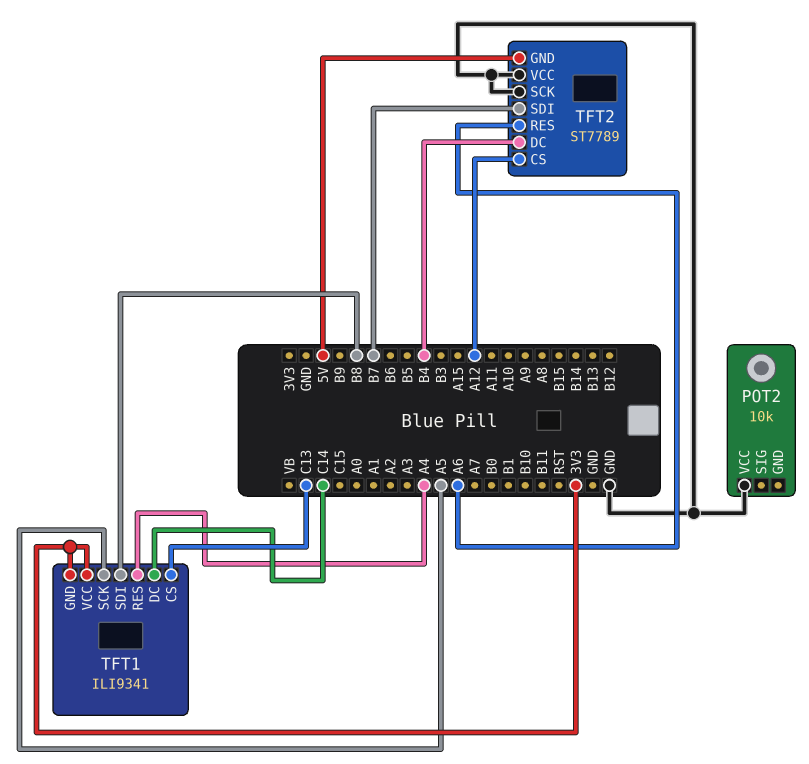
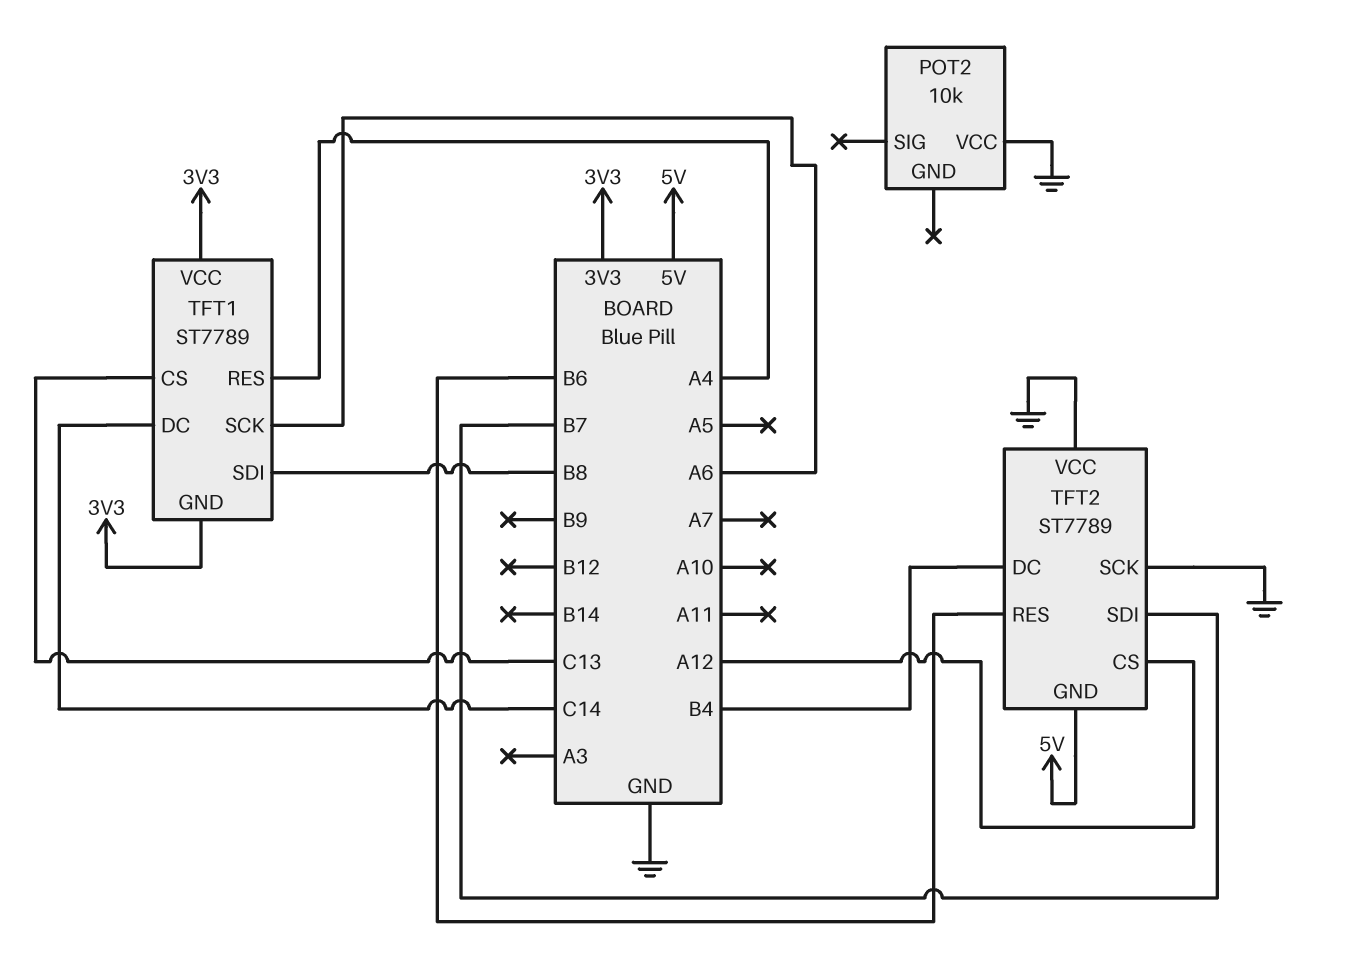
TFT1: ILI9341 -> ST7789
TFT1 pin SCK: A5 -> A6
TFT2 pin RES: A6 -> B6

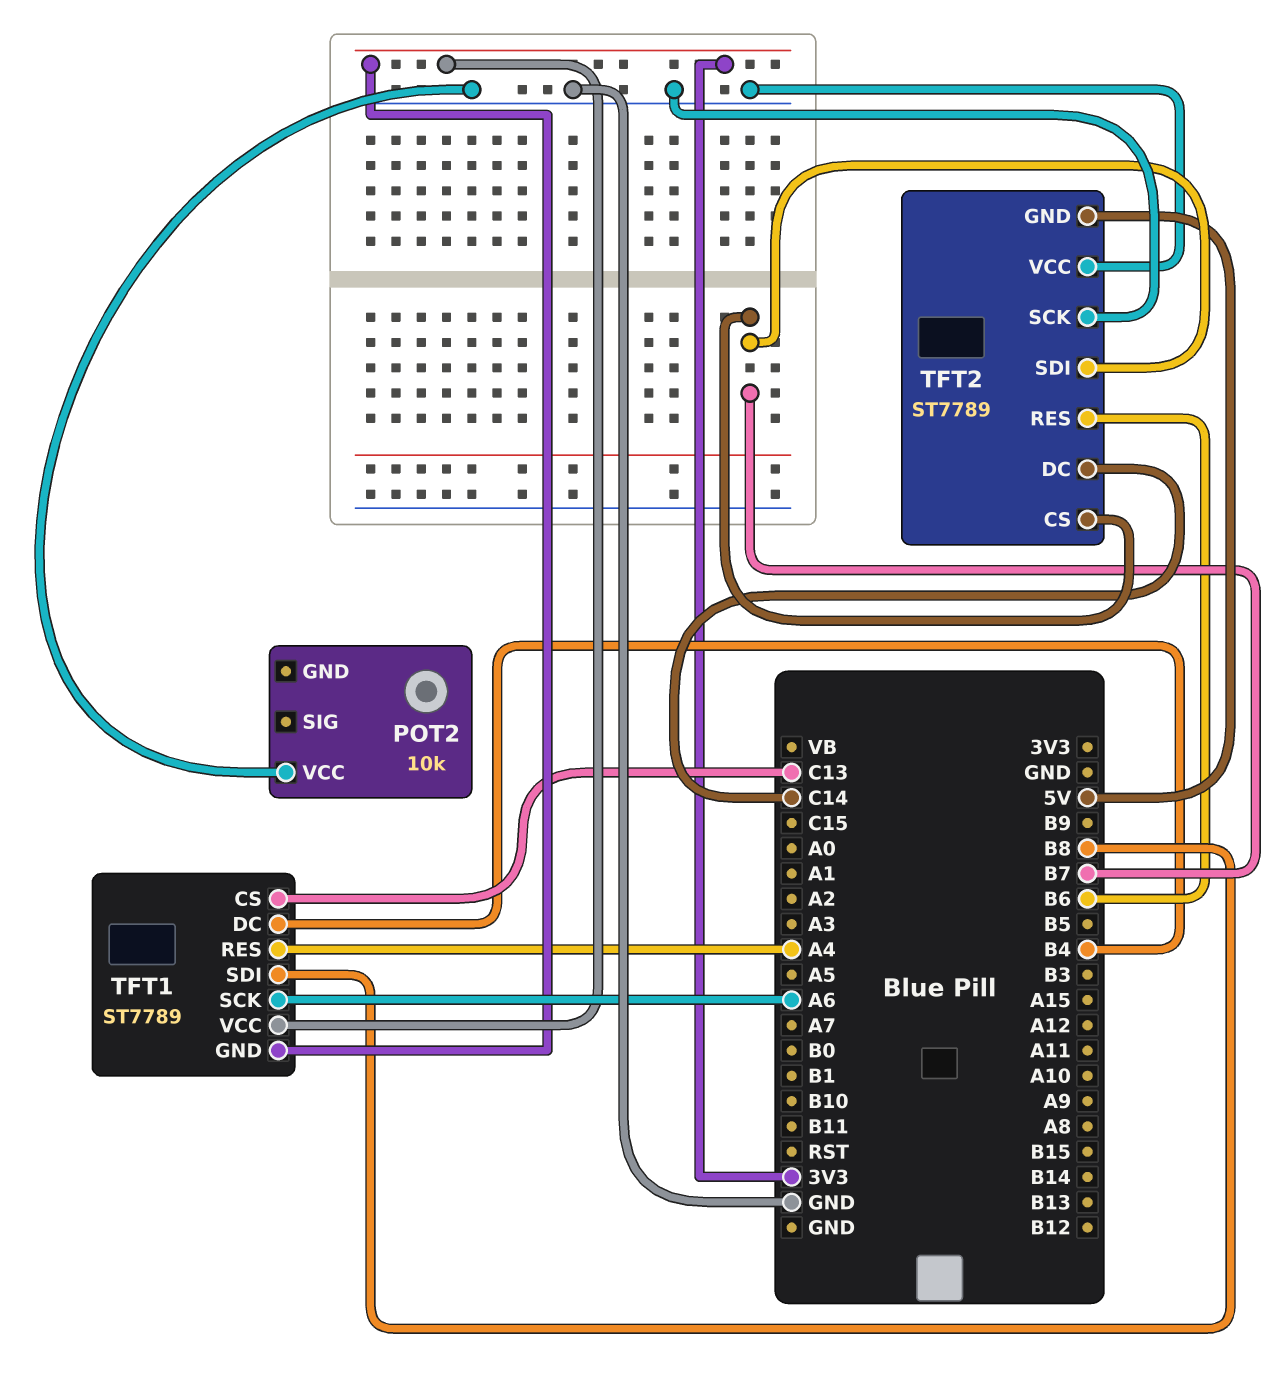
TFT1 pin DC: C14 -> B4
TFT2 pin CS: A12 -> B7
TFT2 pin DC: B4 -> C14

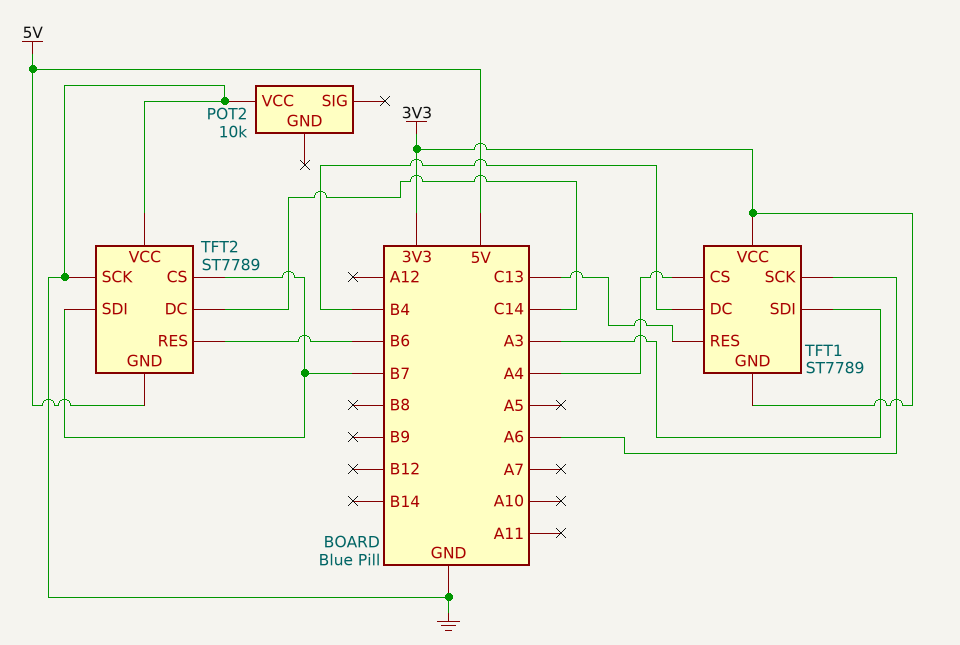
TFT1 pin CS: C13 -> A4
TFT1 pin RES: A4 -> C13
TFT1 pin SDI: B8 -> A3

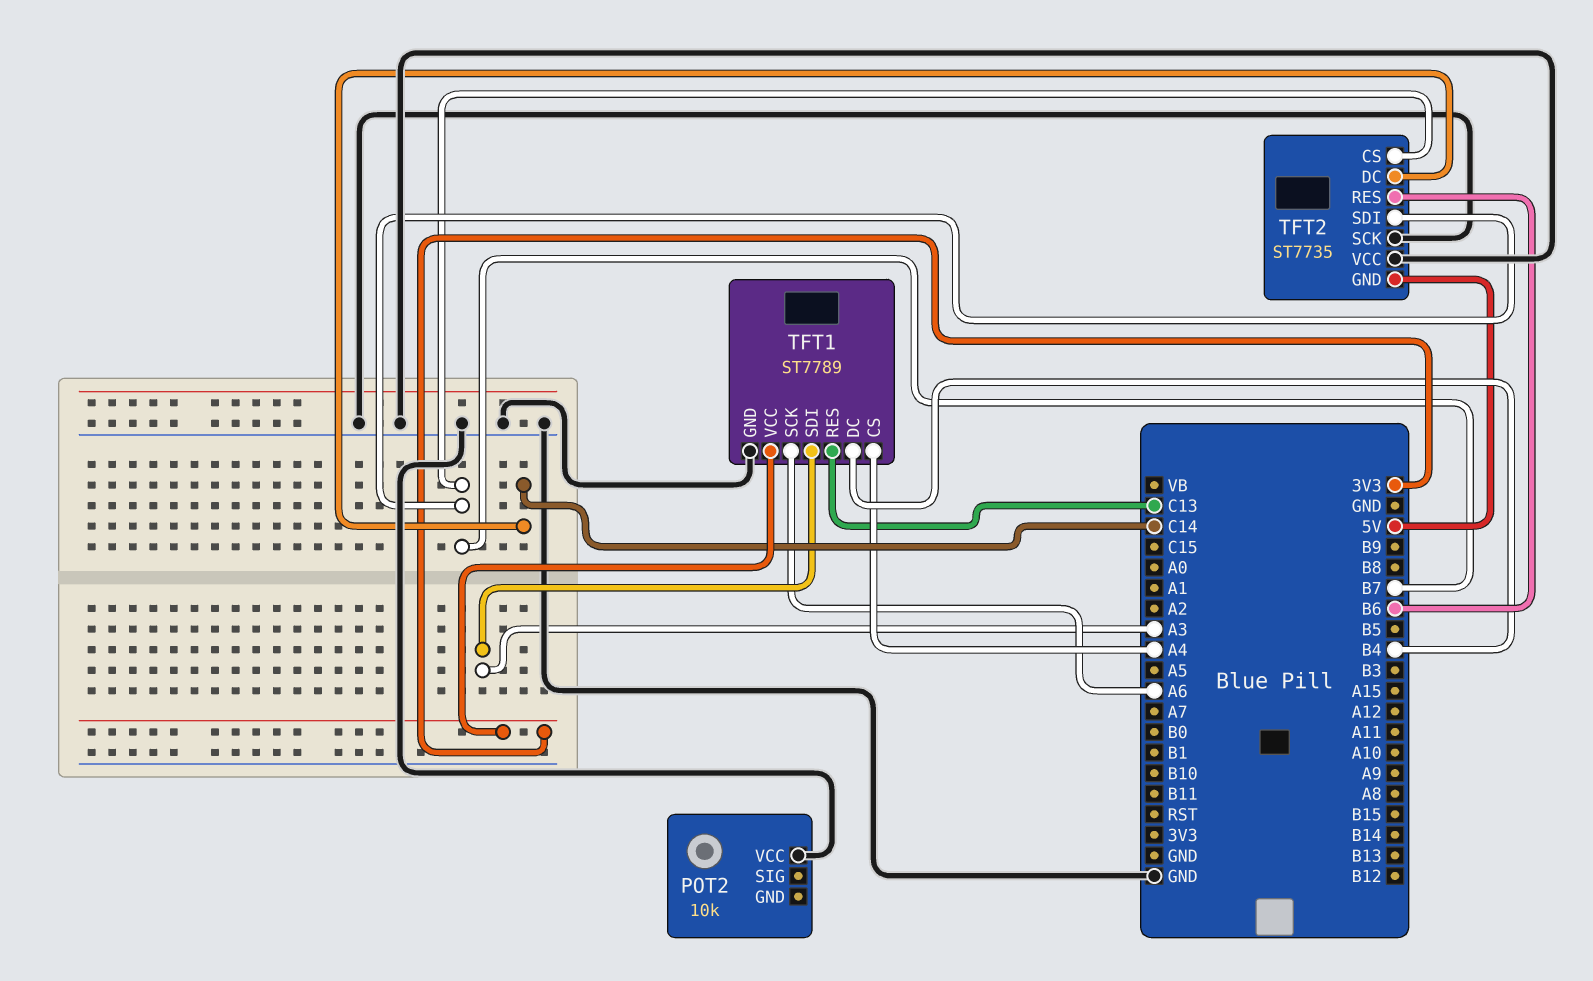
TFT1 pin GND: 3V3 -> GND
TFT2: ST7789 -> ST7735

